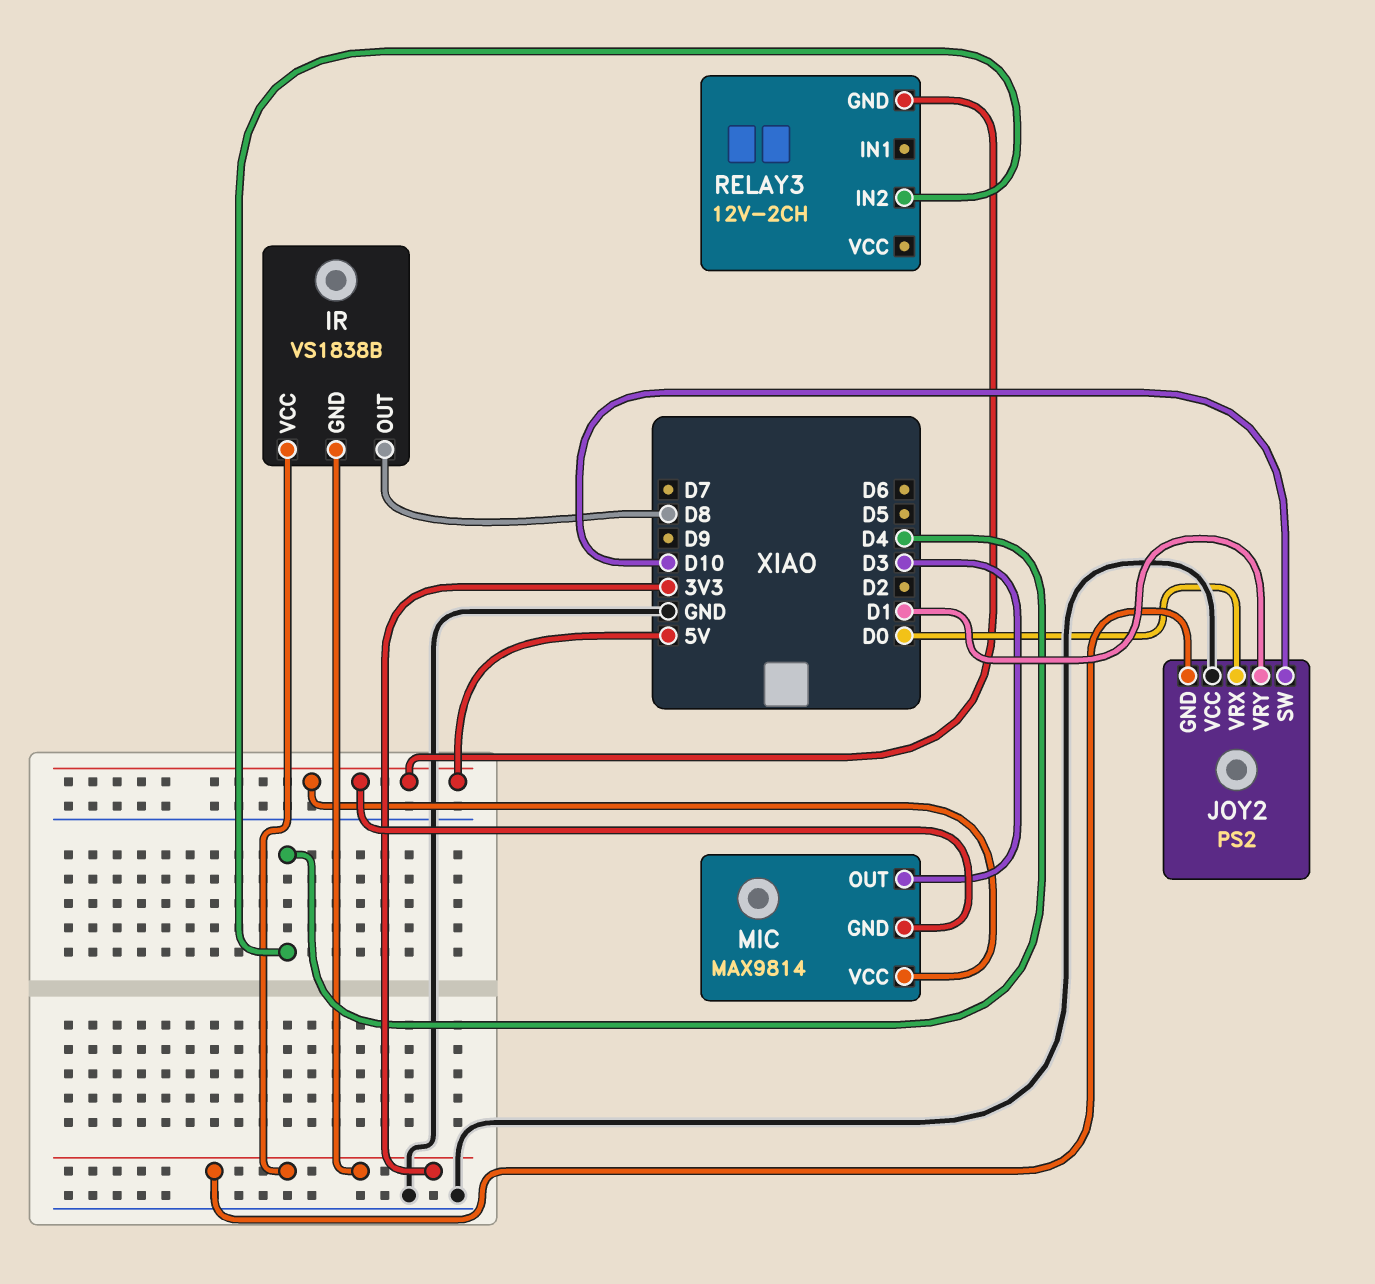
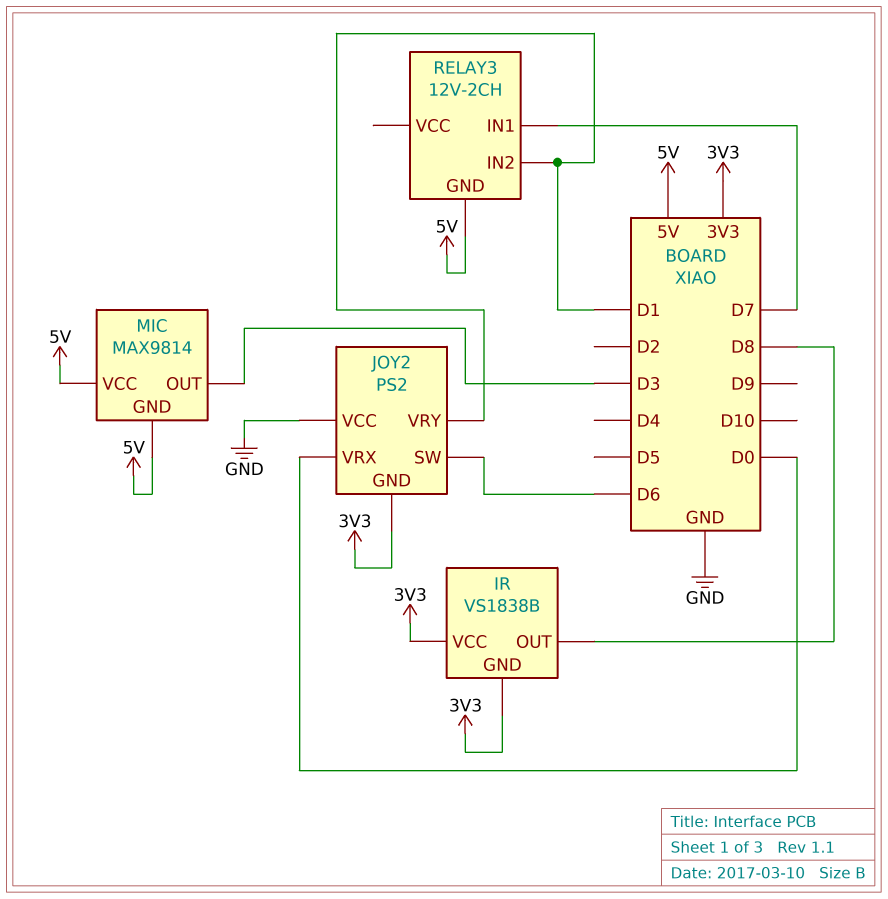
JOY2 pin SW: D10 -> D6
RELAY3 pin IN1: none -> D7
RELAY3 pin IN2: D4 -> D1

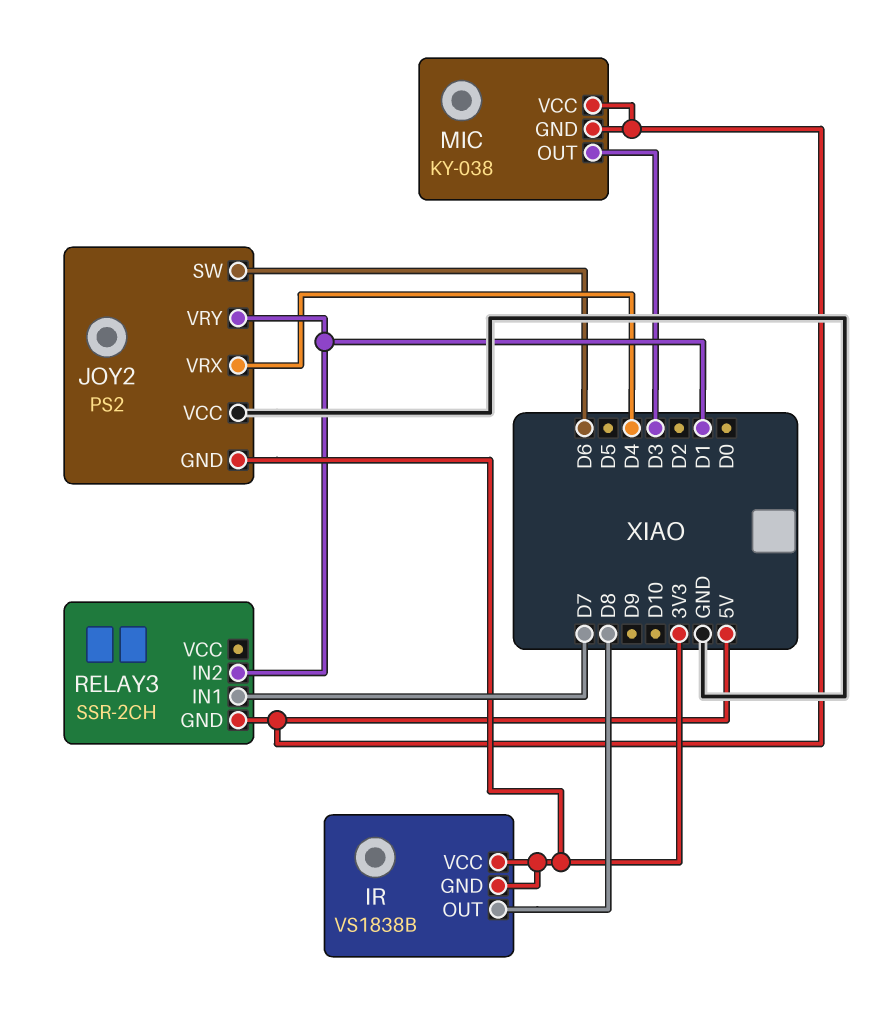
JOY2 pin VRX: D0 -> D4
MIC: MAX9814 -> KY-038
RELAY3: 12V-2CH -> SSR-2CH

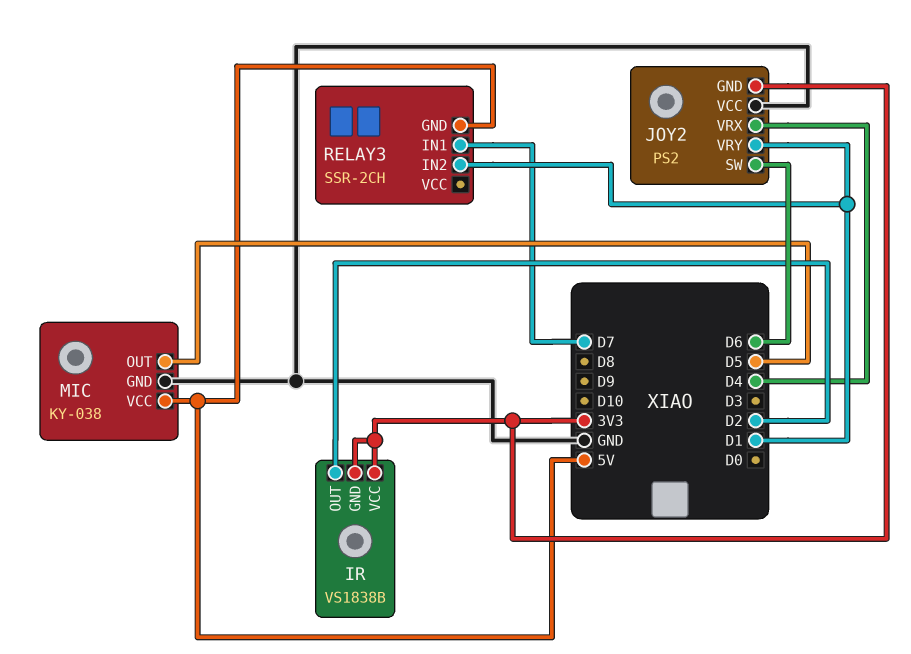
IR pin OUT: D8 -> D2
MIC pin GND: 5V -> GND
MIC pin OUT: D3 -> D5

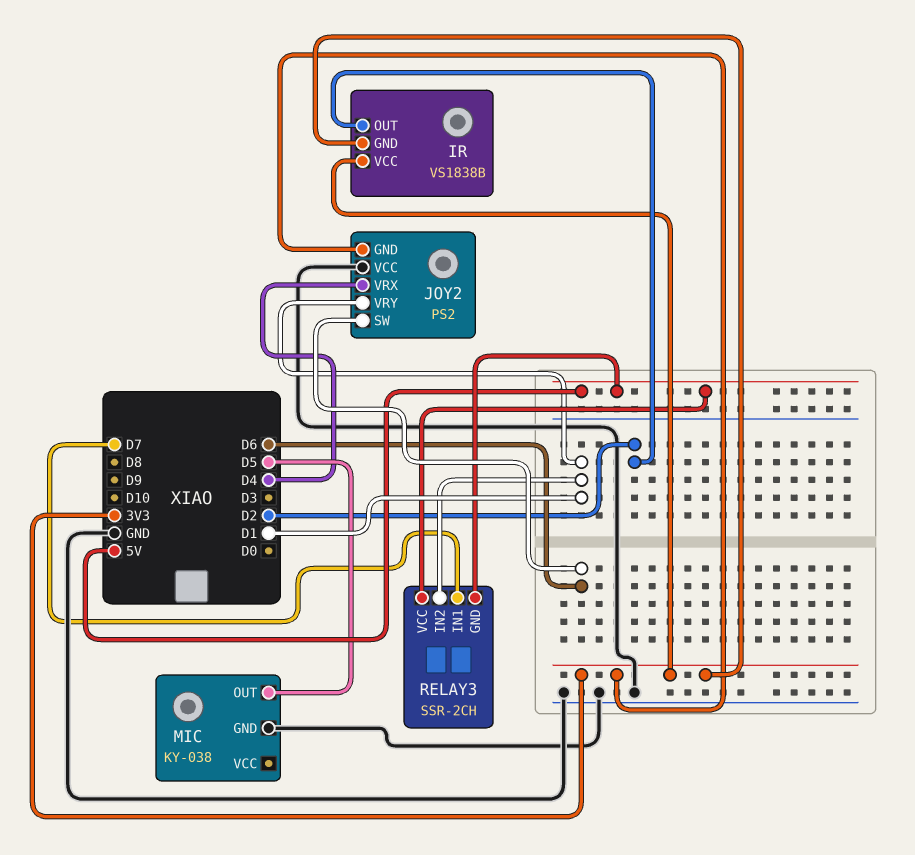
MIC pin VCC: 5V -> none
RELAY3 pin VCC: none -> 5V

